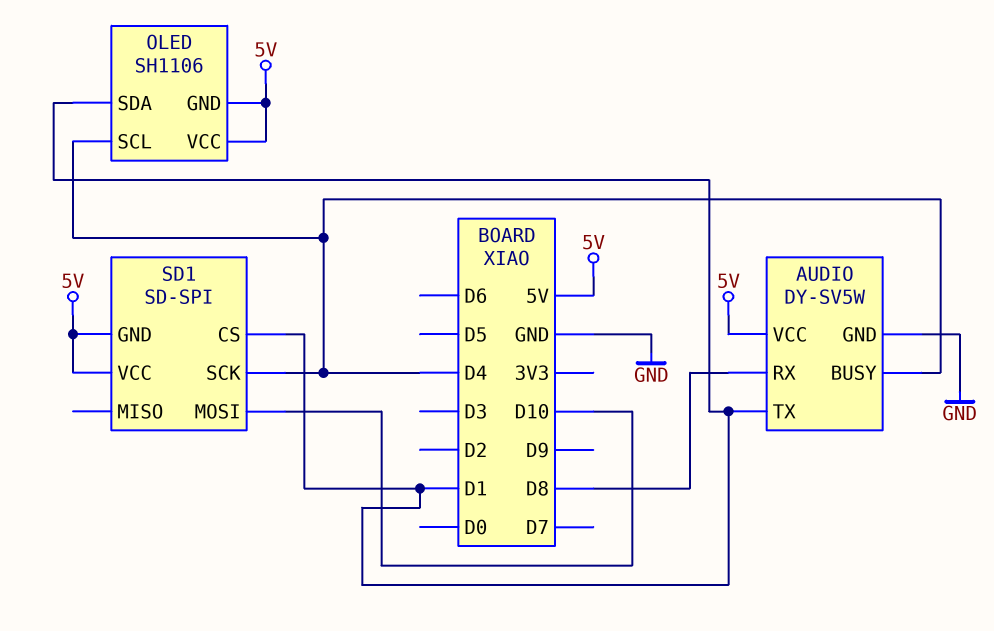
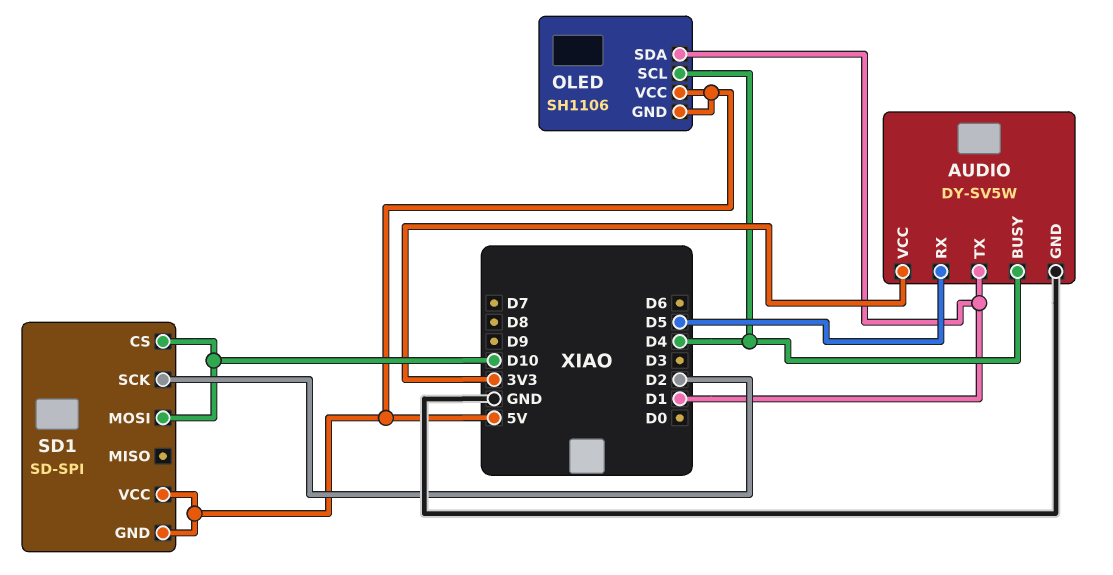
AUDIO pin RX: D8 -> D5
AUDIO pin VCC: 5V -> 3V3
SD1 pin CS: D1 -> D10
SD1 pin SCK: D4 -> D2

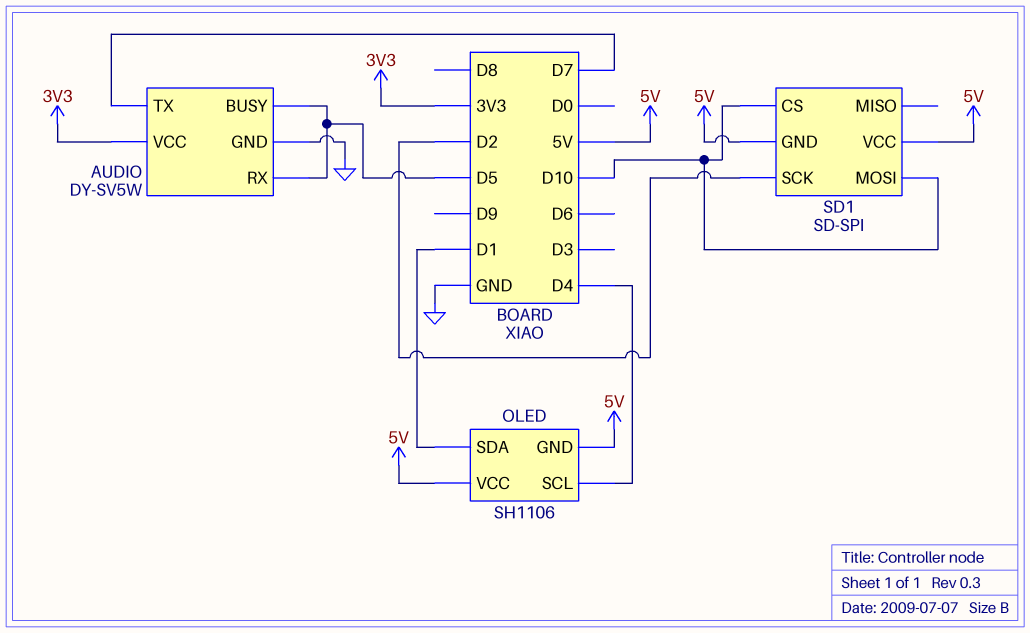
AUDIO pin BUSY: D4 -> D5
AUDIO pin TX: D1 -> D7

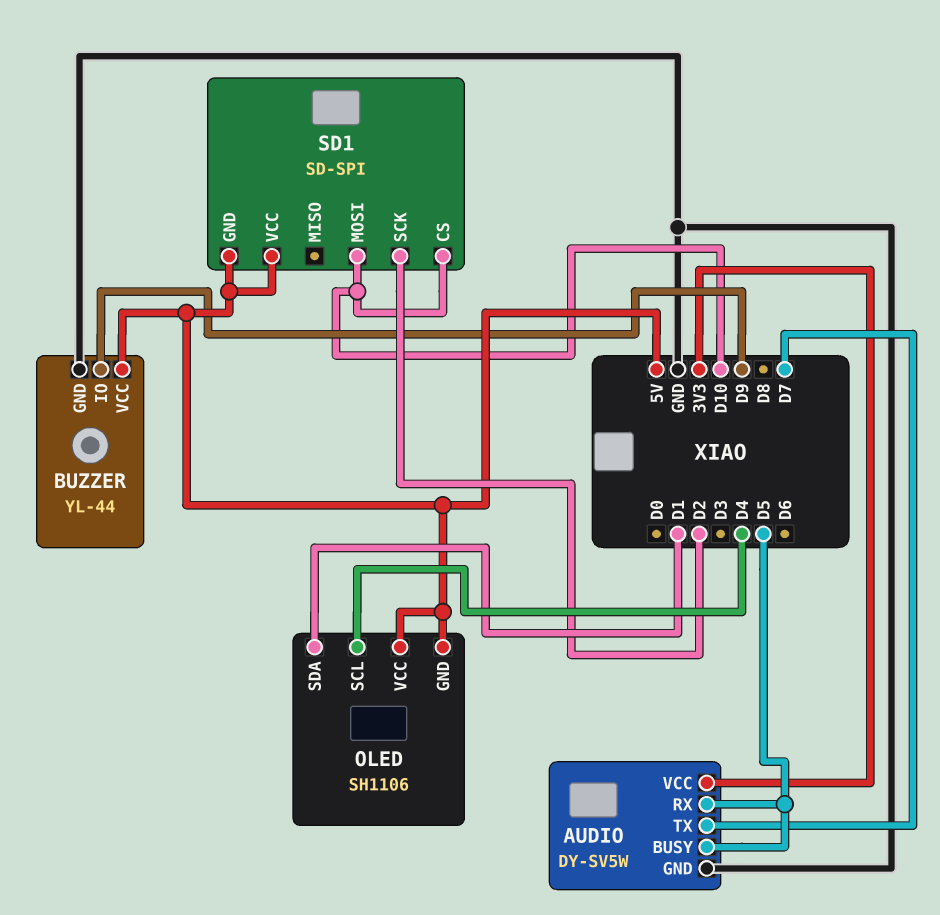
BUZZER: none -> YL-44
BUZZER pin GND: none -> GND
BUZZER pin IO: none -> D9
BUZZER pin VCC: none -> 5V

